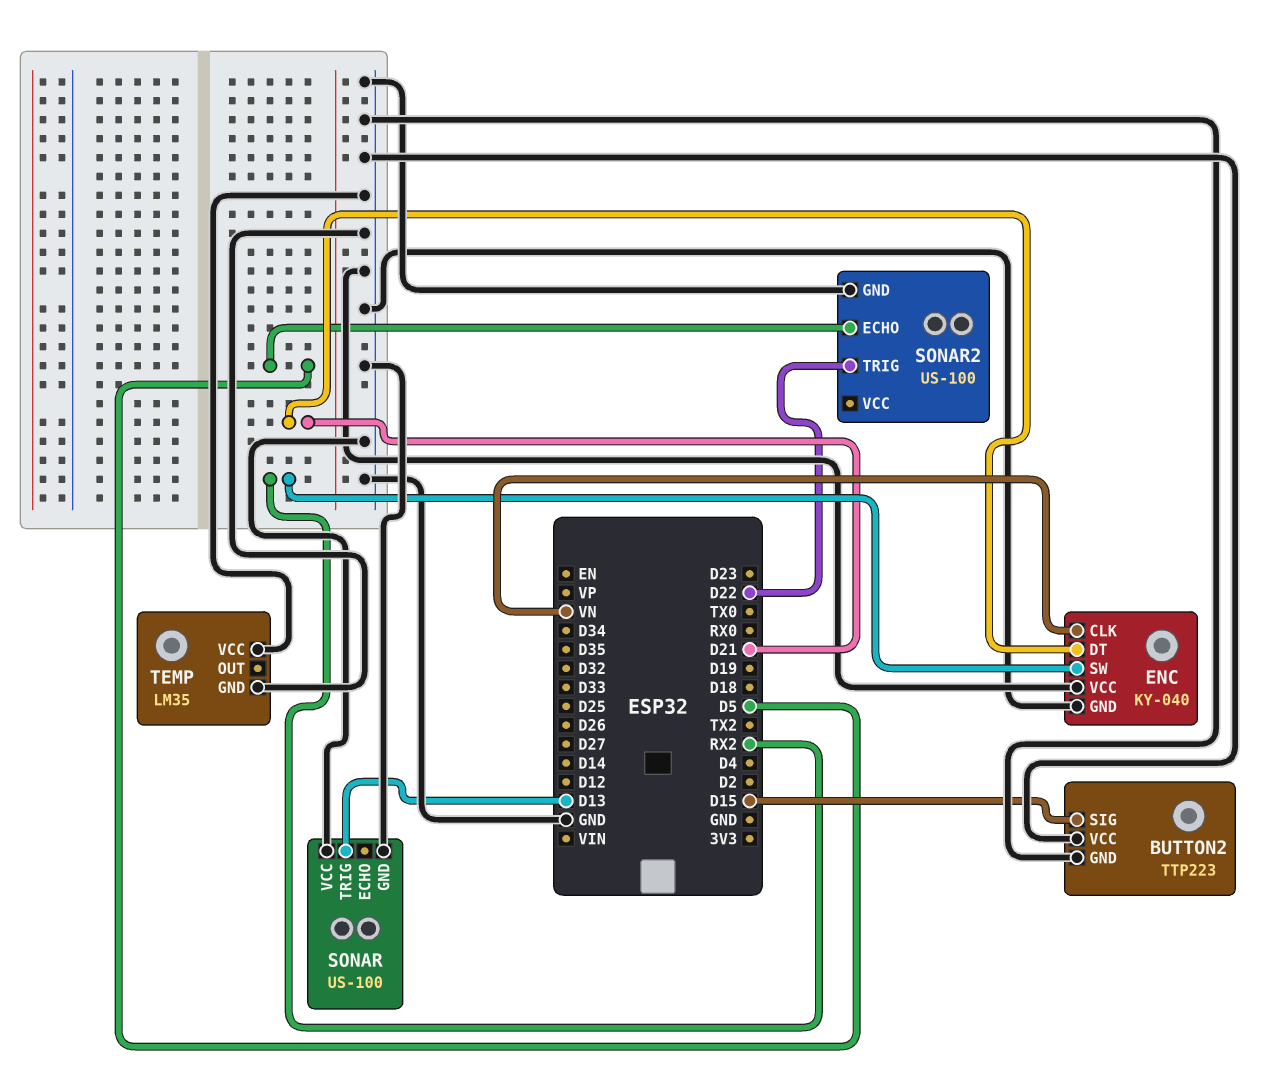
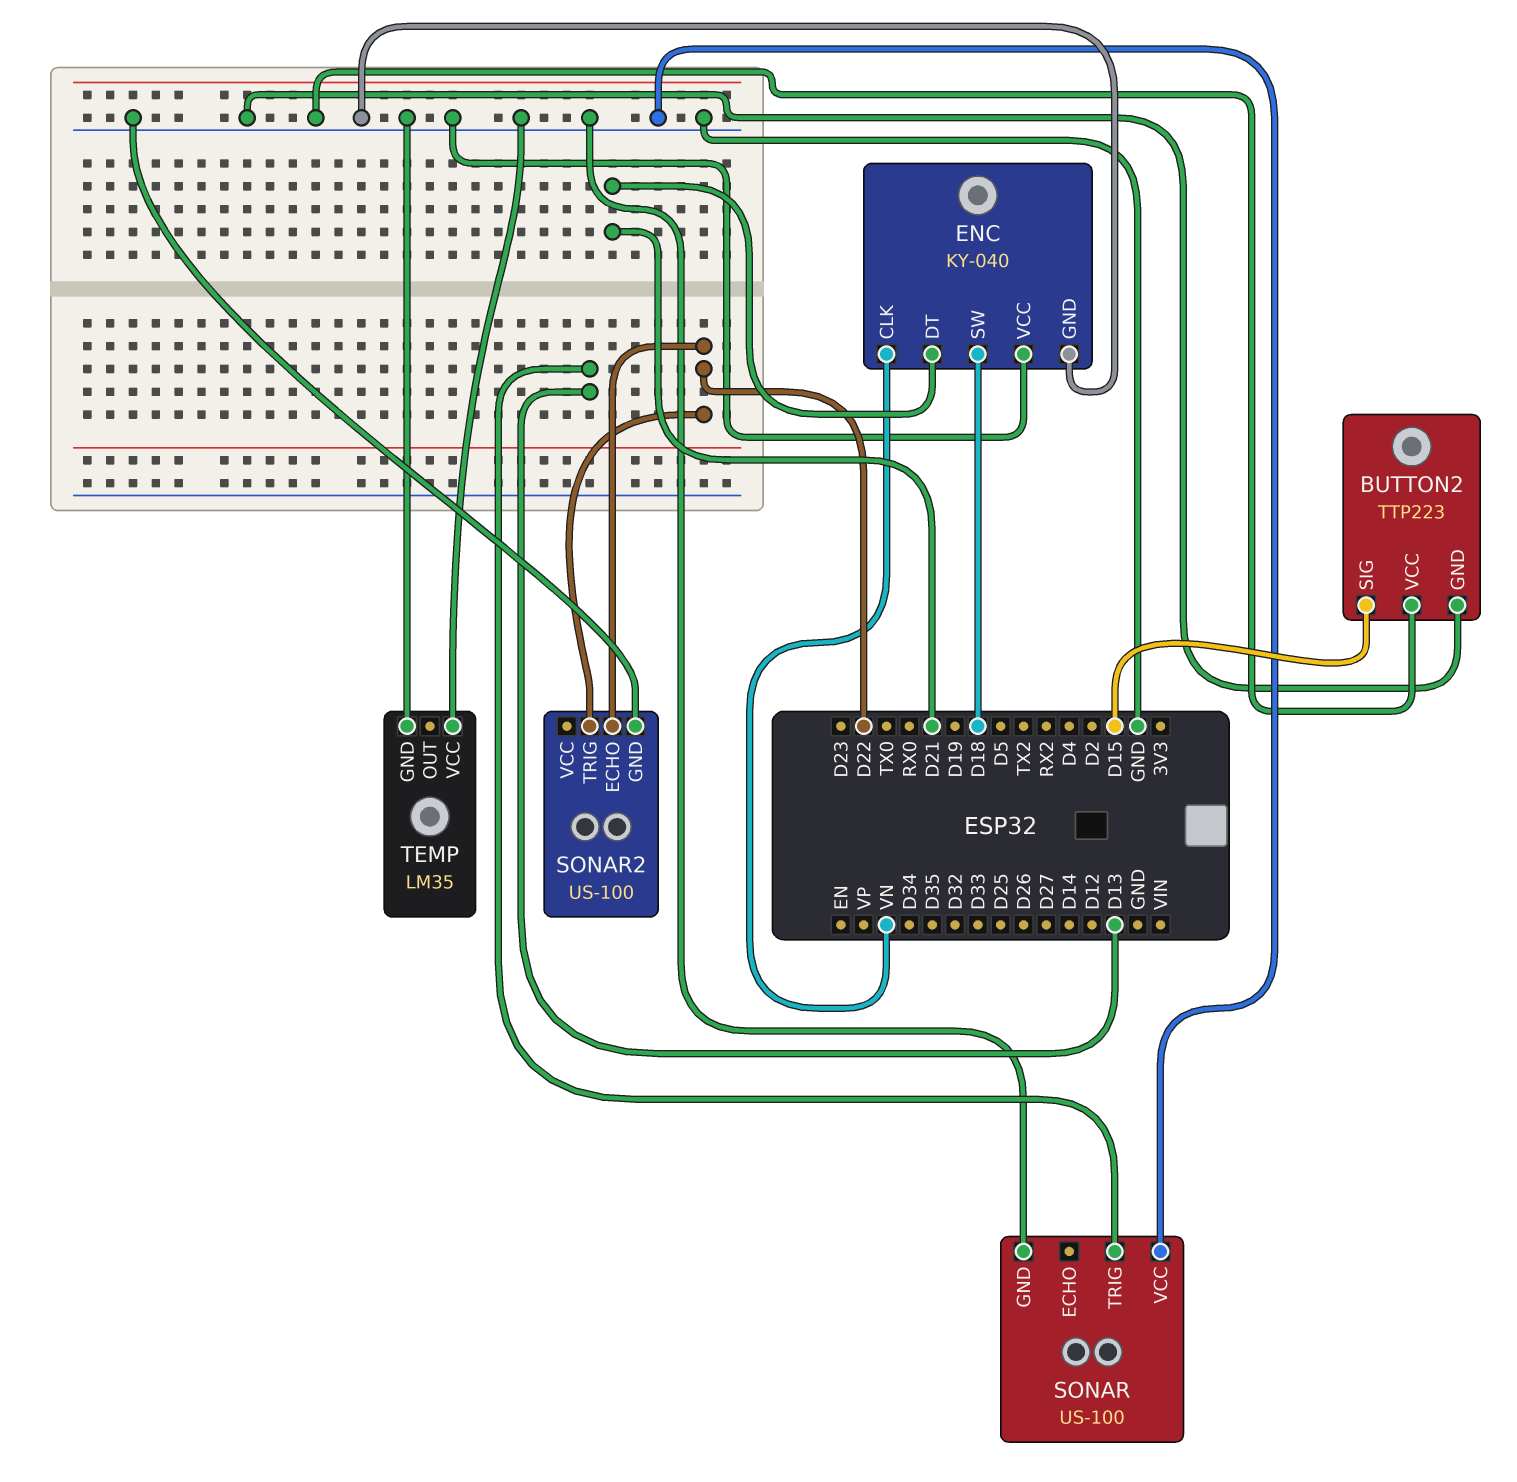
ENC pin SW: RX2 -> D18
SONAR2 pin ECHO: D5 -> D22

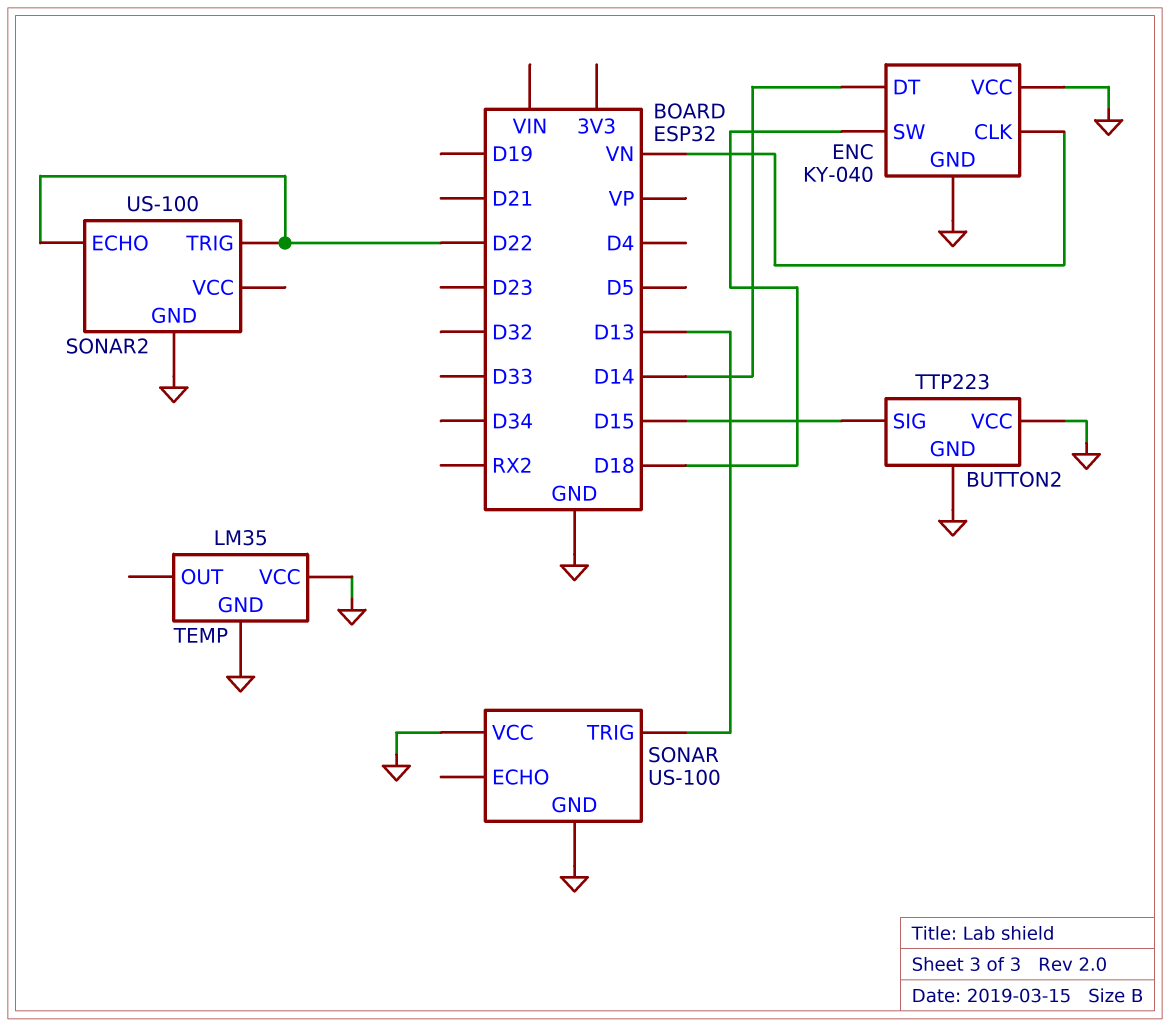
ENC pin DT: D21 -> D14

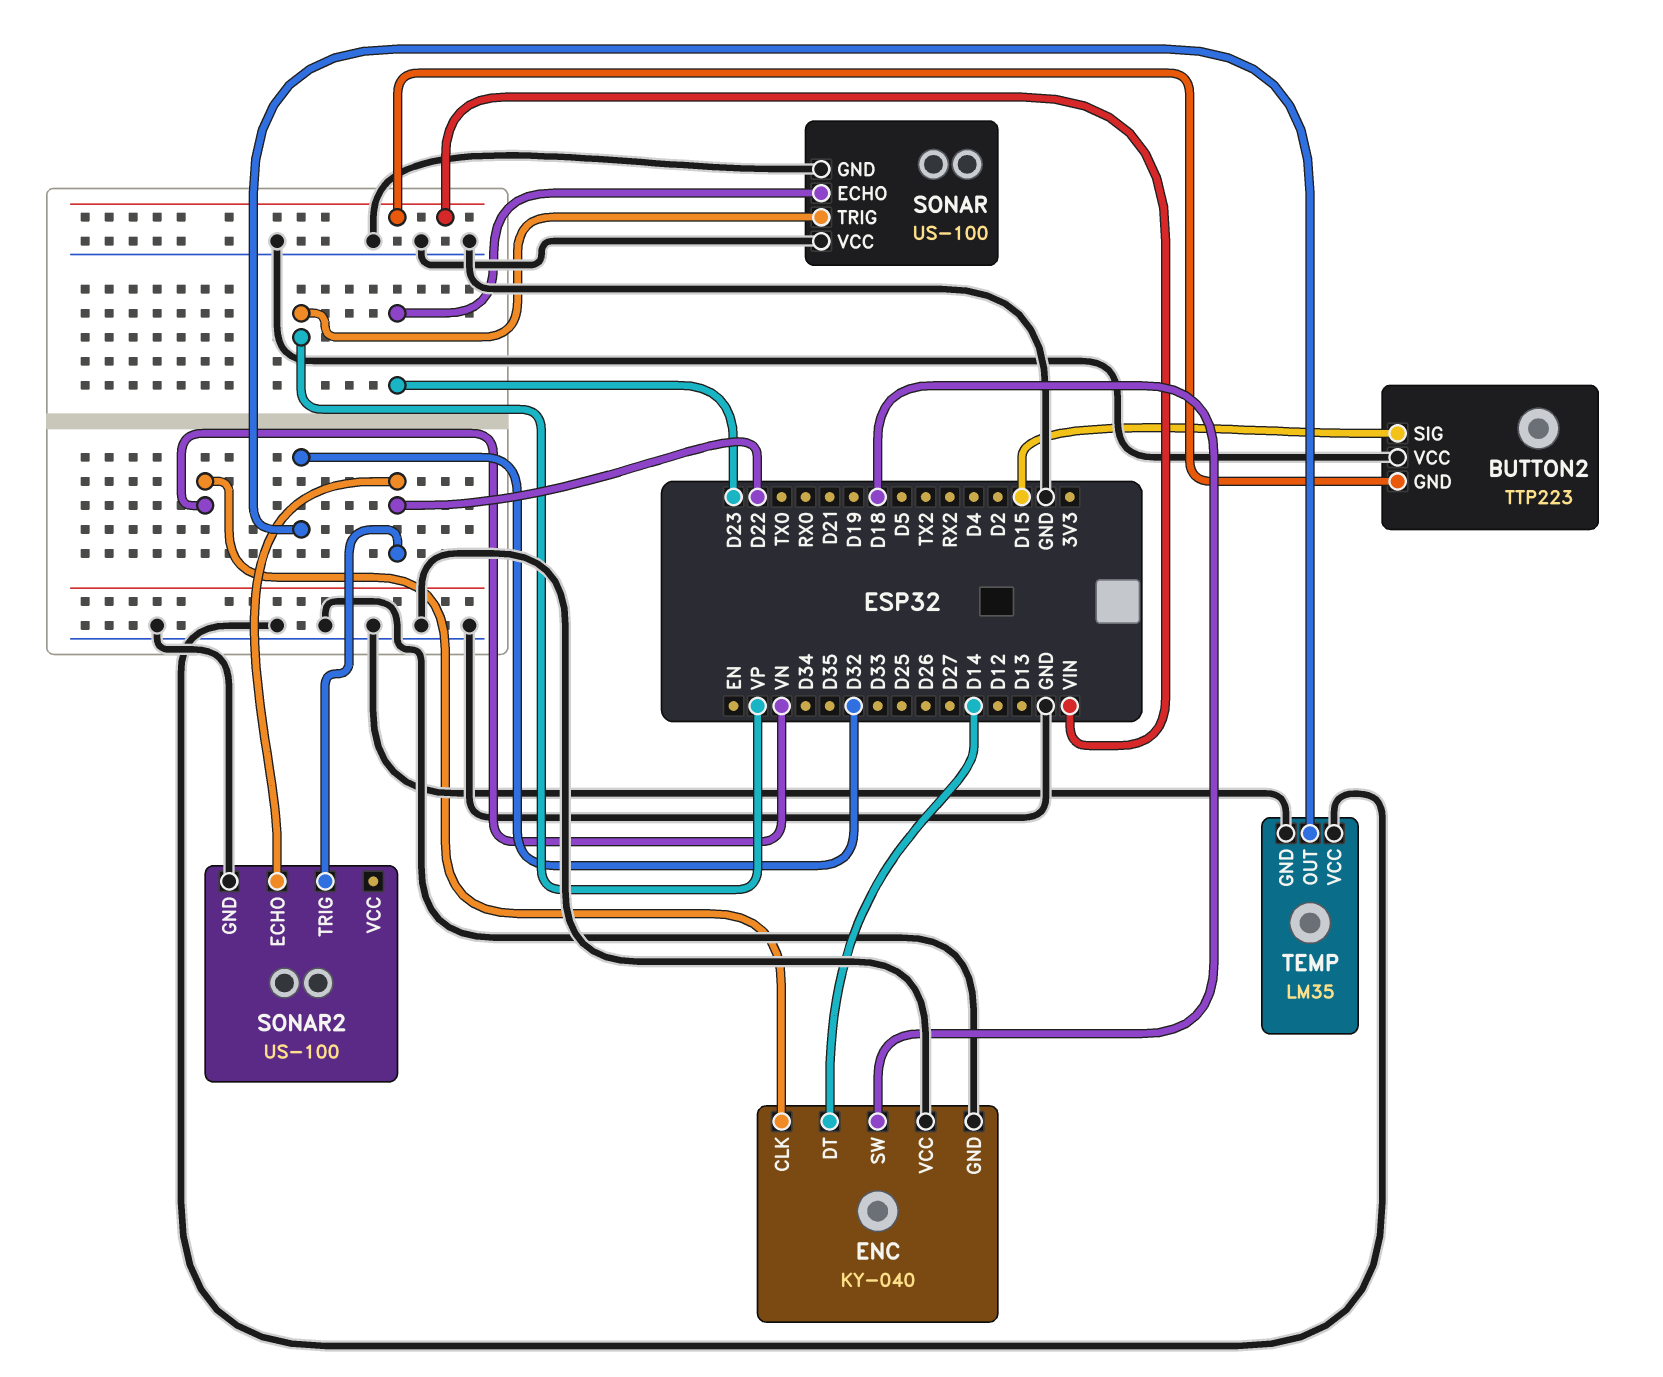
BUTTON2 pin GND: GND -> VIN
SONAR pin ECHO: none -> D23
SONAR pin TRIG: D13 -> VP
TEMP pin OUT: none -> D32

